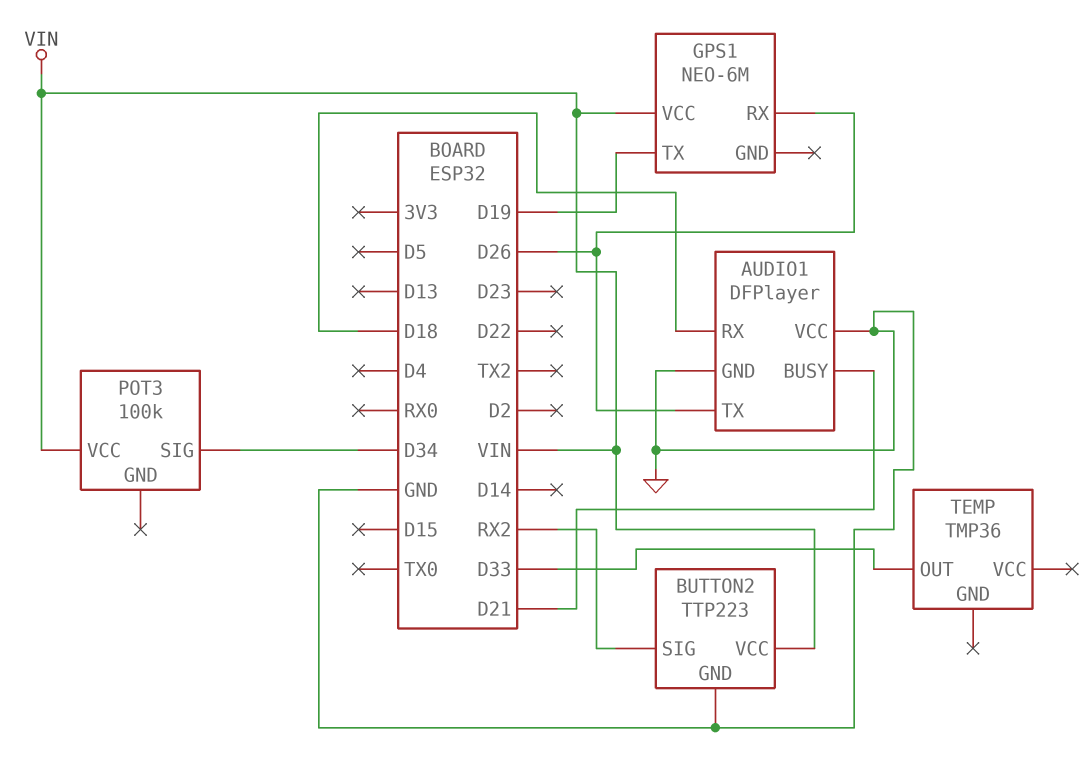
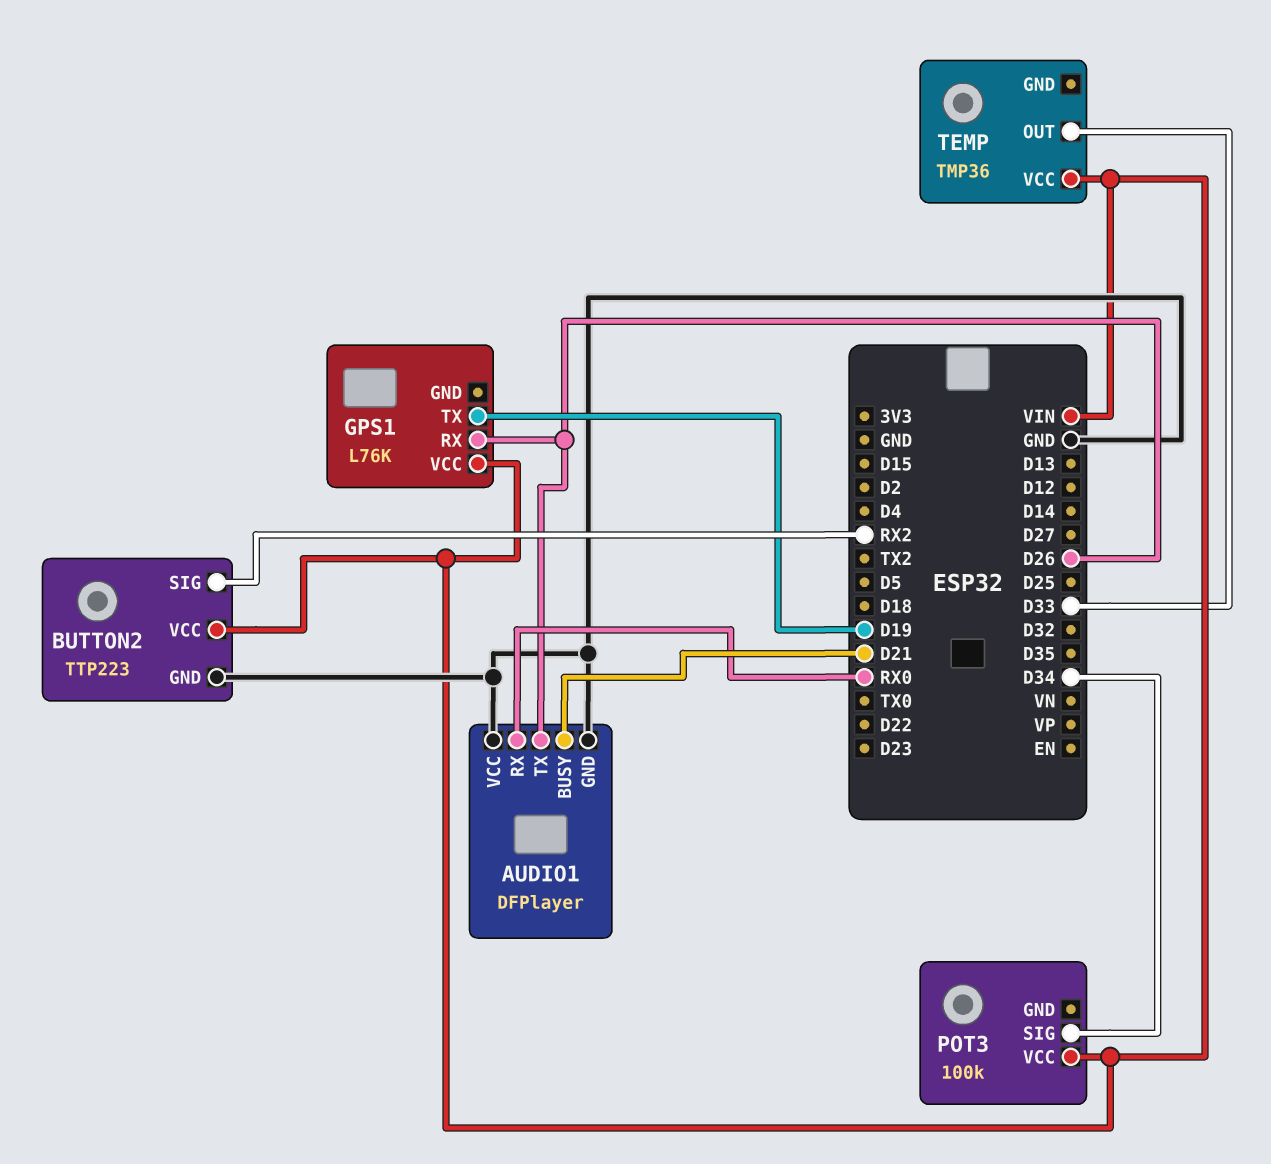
AUDIO1 pin RX: D18 -> RX0
GPS1: NEO-6M -> L76K
TEMP pin VCC: none -> VIN

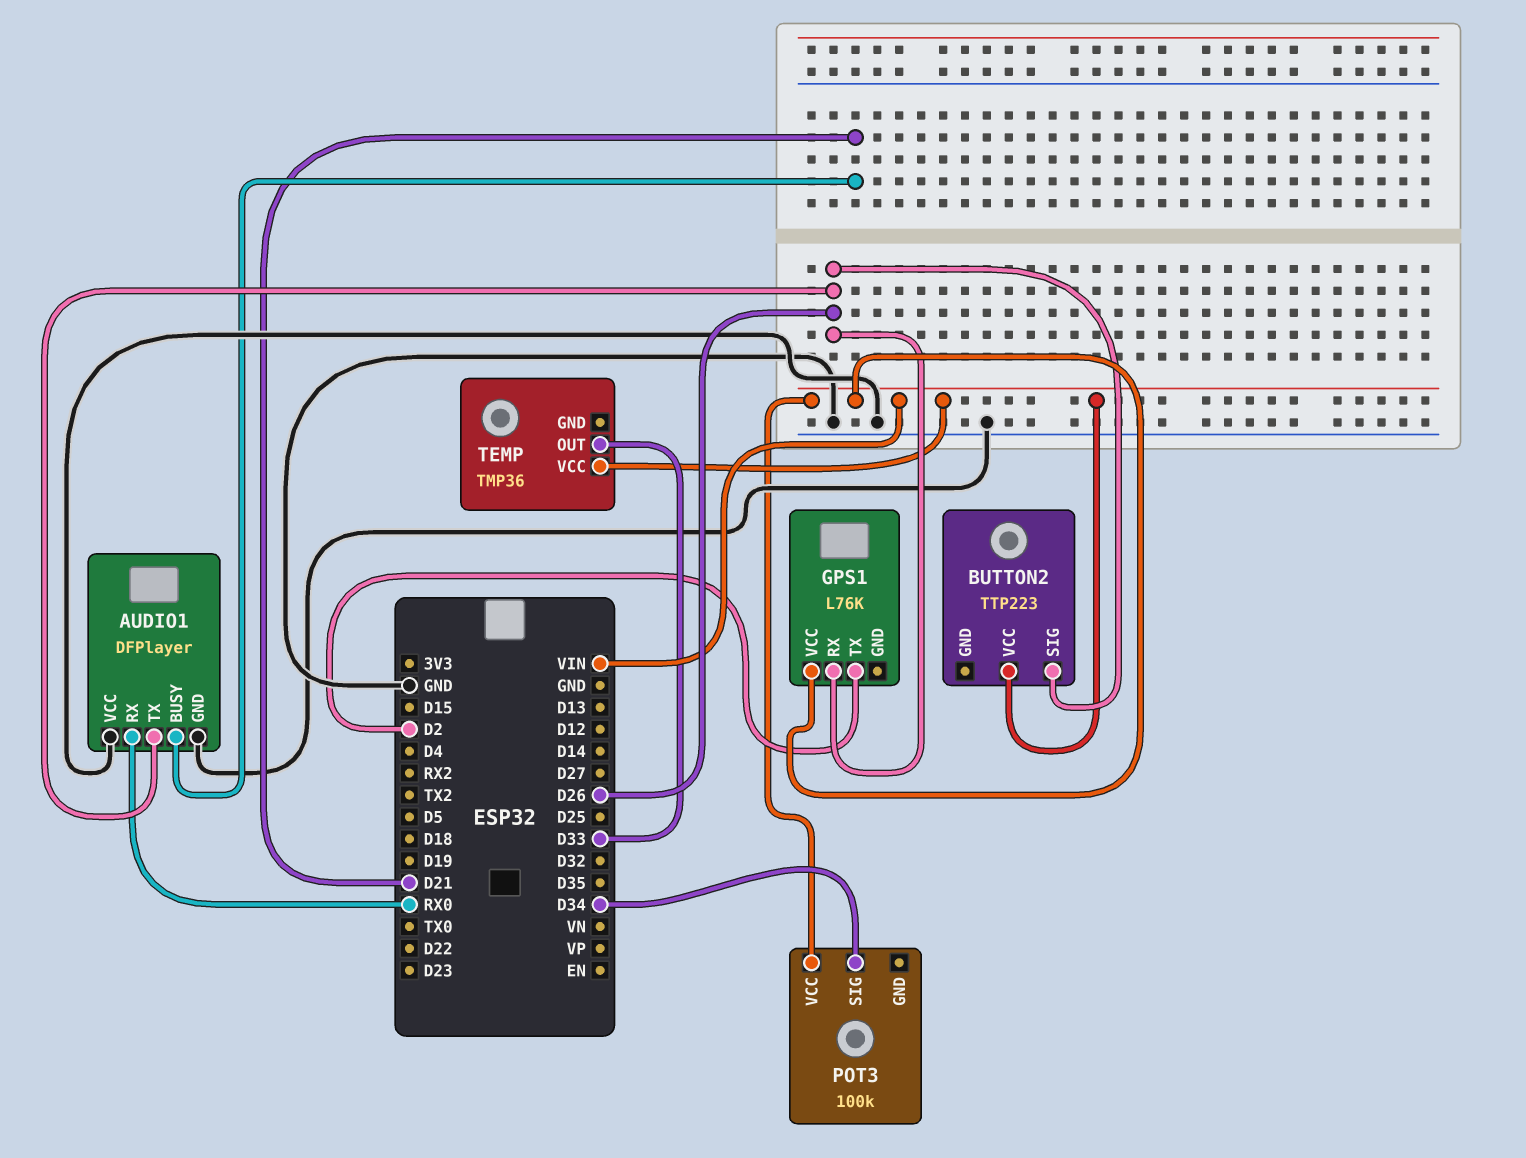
BUTTON2 pin GND: GND -> none
BUTTON2 pin SIG: RX2 -> D26
GPS1 pin TX: D19 -> D2

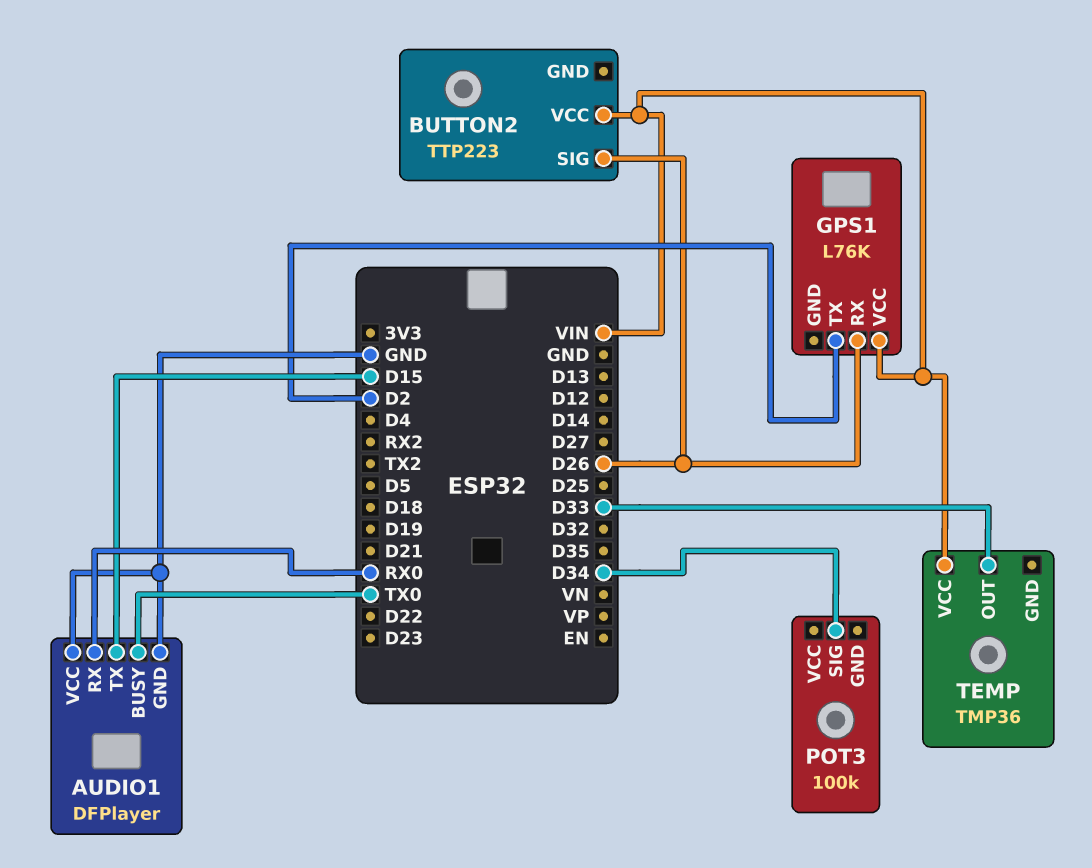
AUDIO1 pin BUSY: D21 -> TX0
AUDIO1 pin TX: D26 -> D15
POT3 pin VCC: VIN -> none

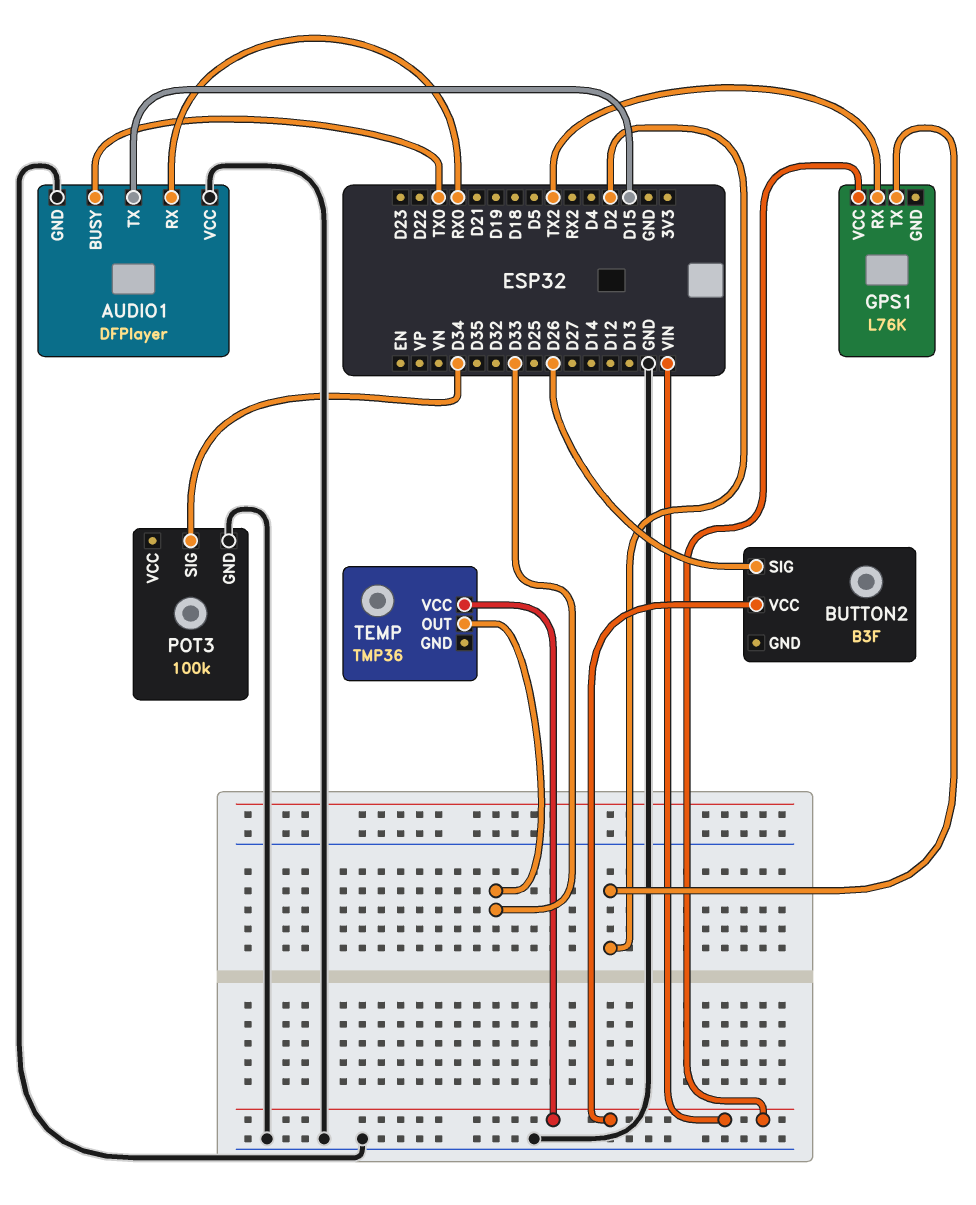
BUTTON2: TTP223 -> B3F
GPS1 pin RX: D26 -> TX2
POT3 pin GND: none -> GND

